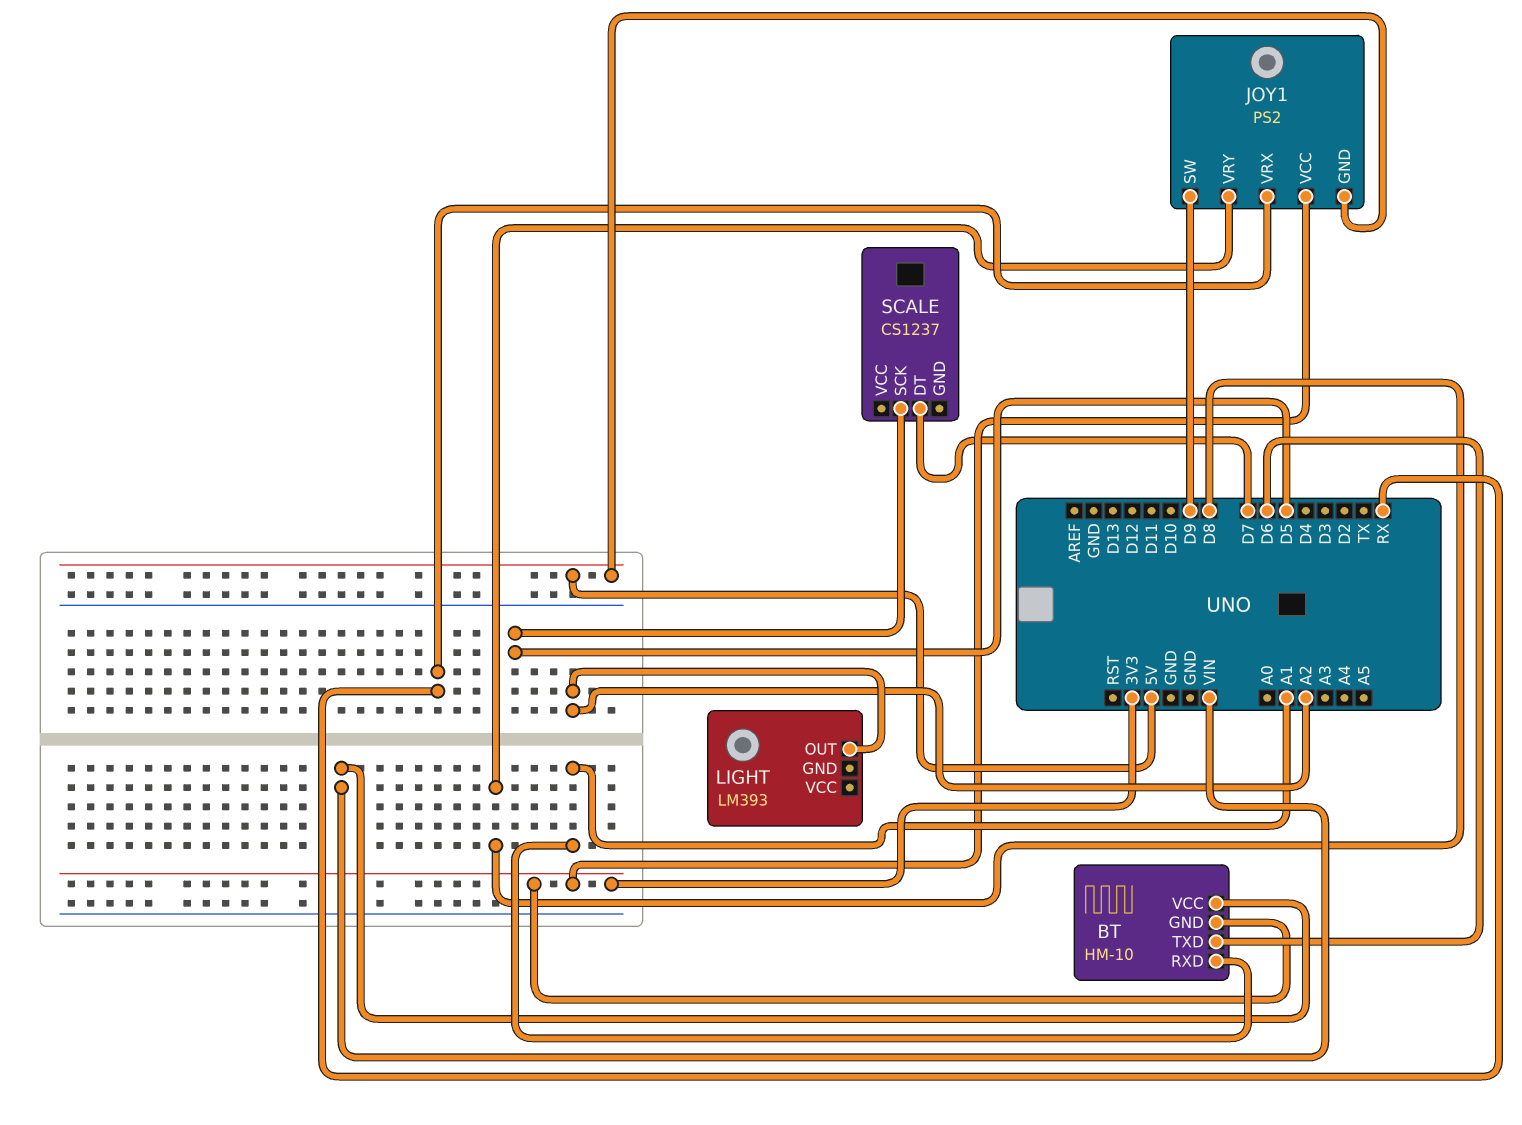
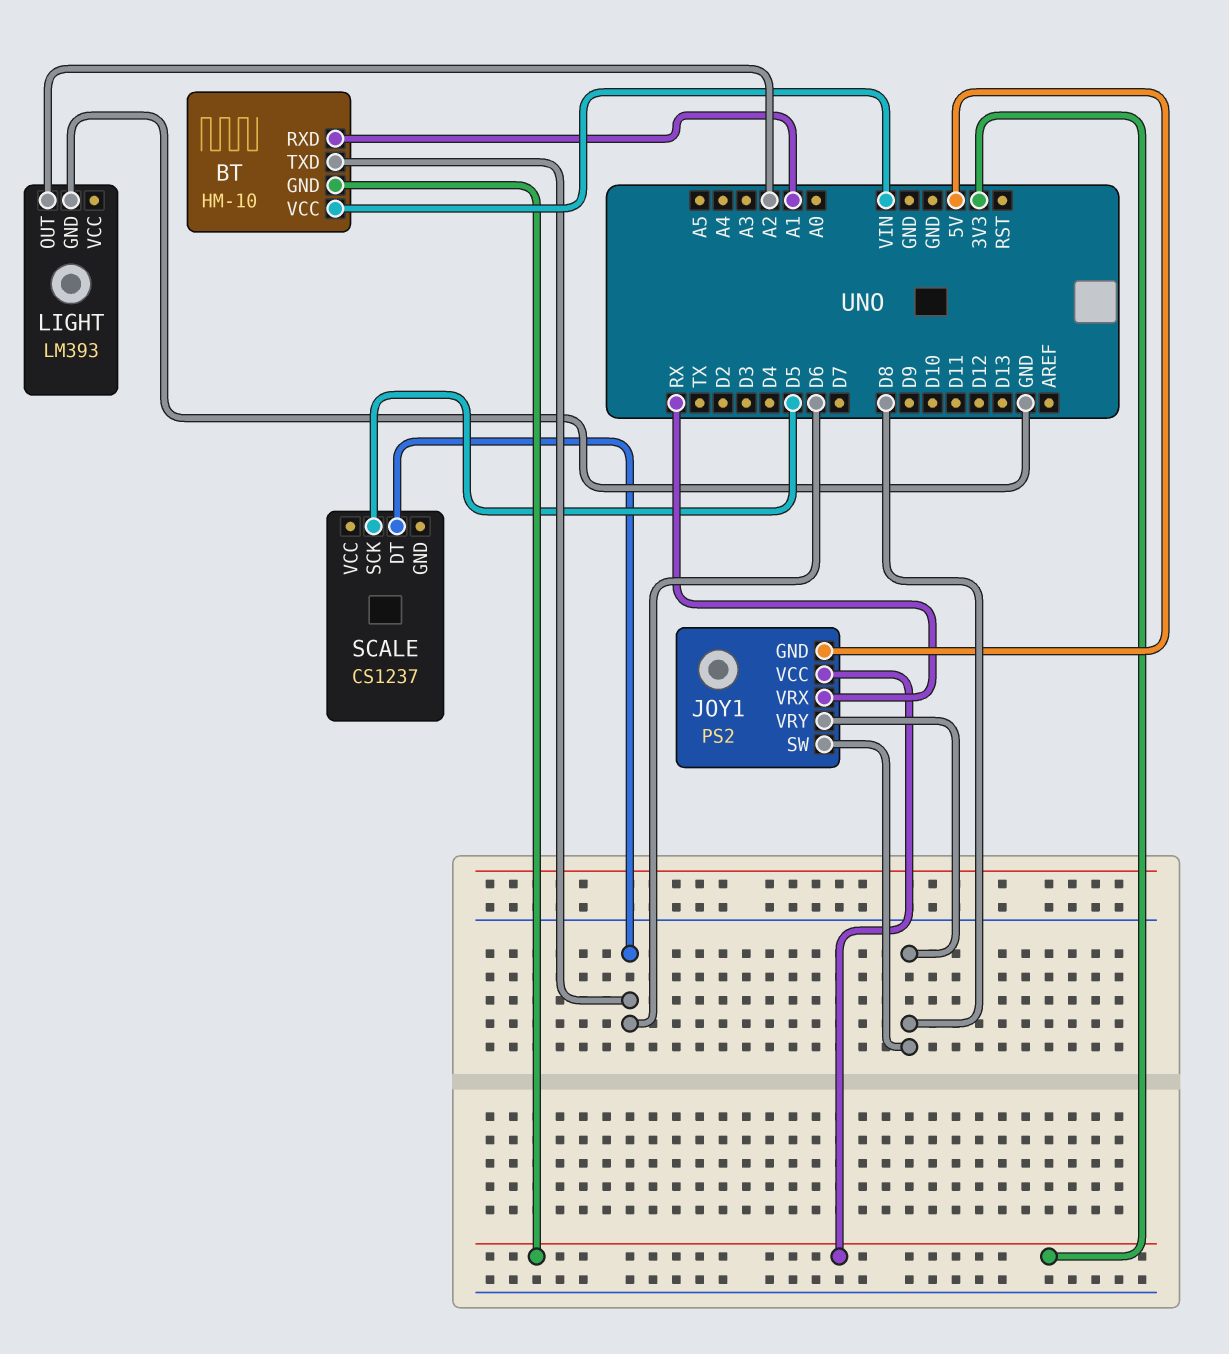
JOY1 pin SW: D9 -> D8
LIGHT pin GND: none -> GND
SCALE pin DT: D7 -> D6

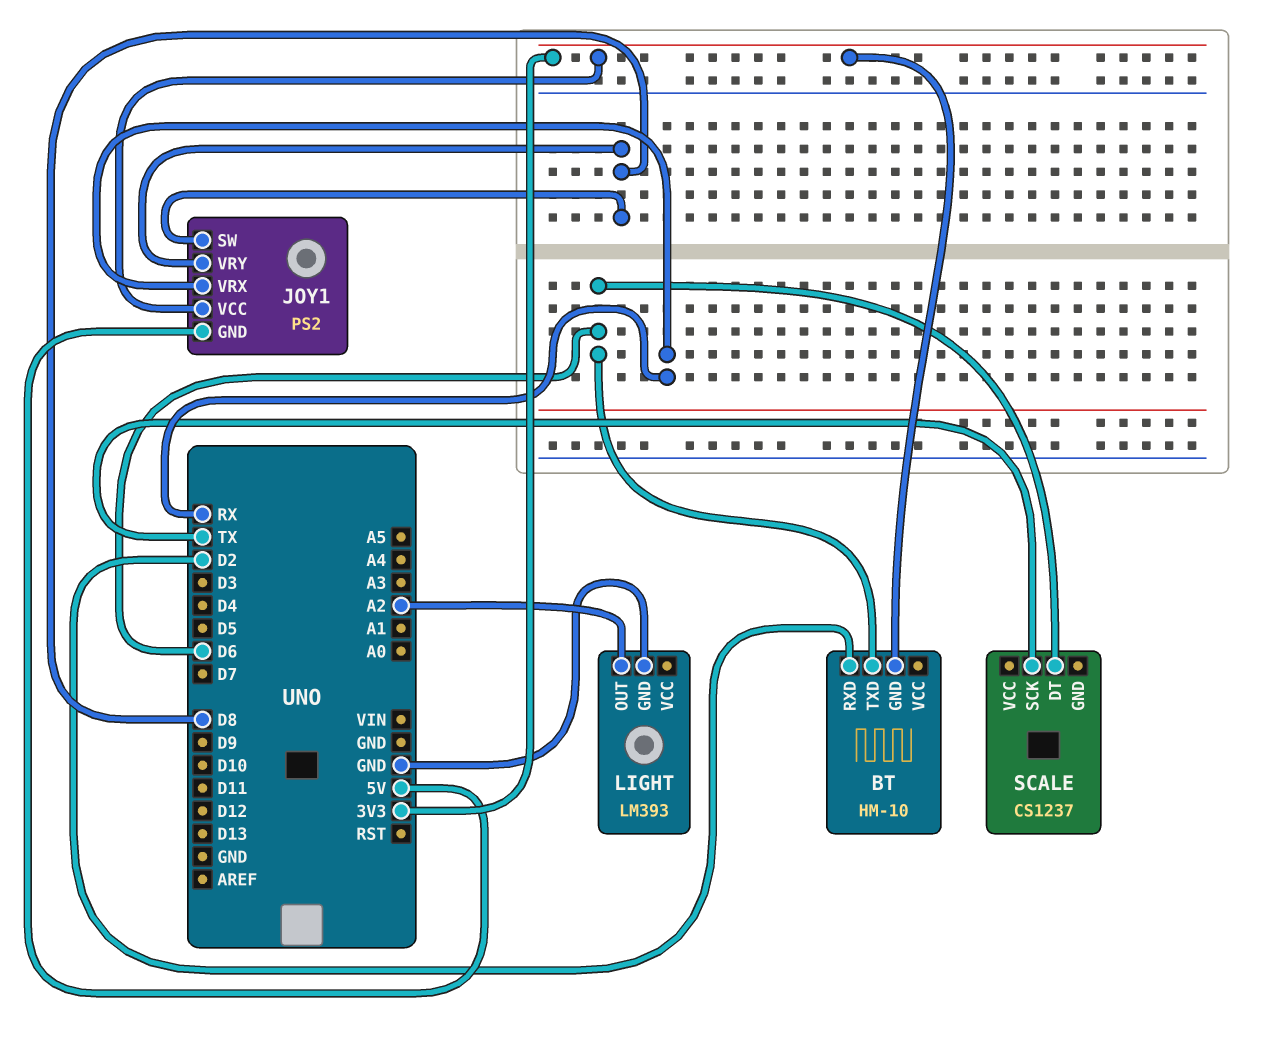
BT pin RXD: A1 -> D2
BT pin VCC: VIN -> none
SCALE pin SCK: D5 -> TX

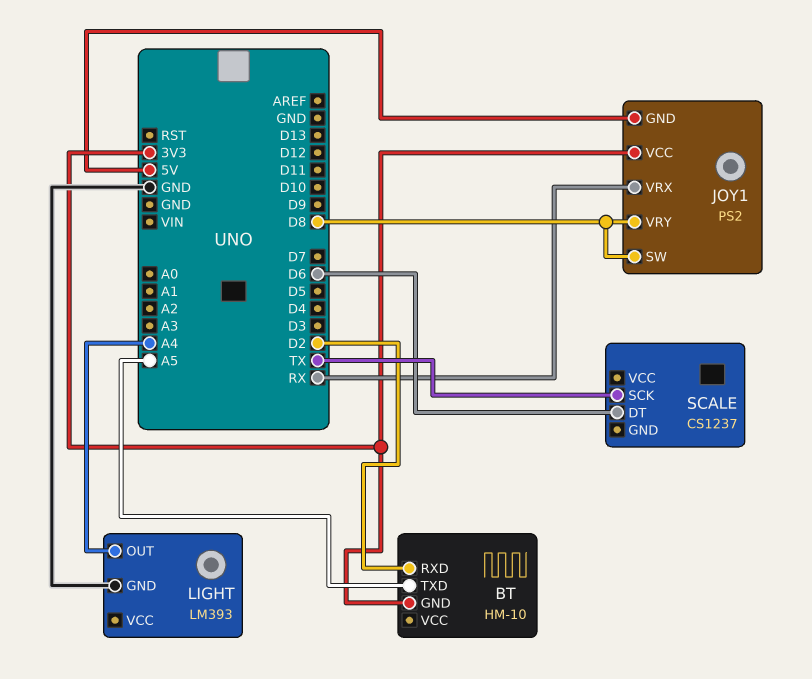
BT pin TXD: D6 -> A5
LIGHT pin OUT: A2 -> A4

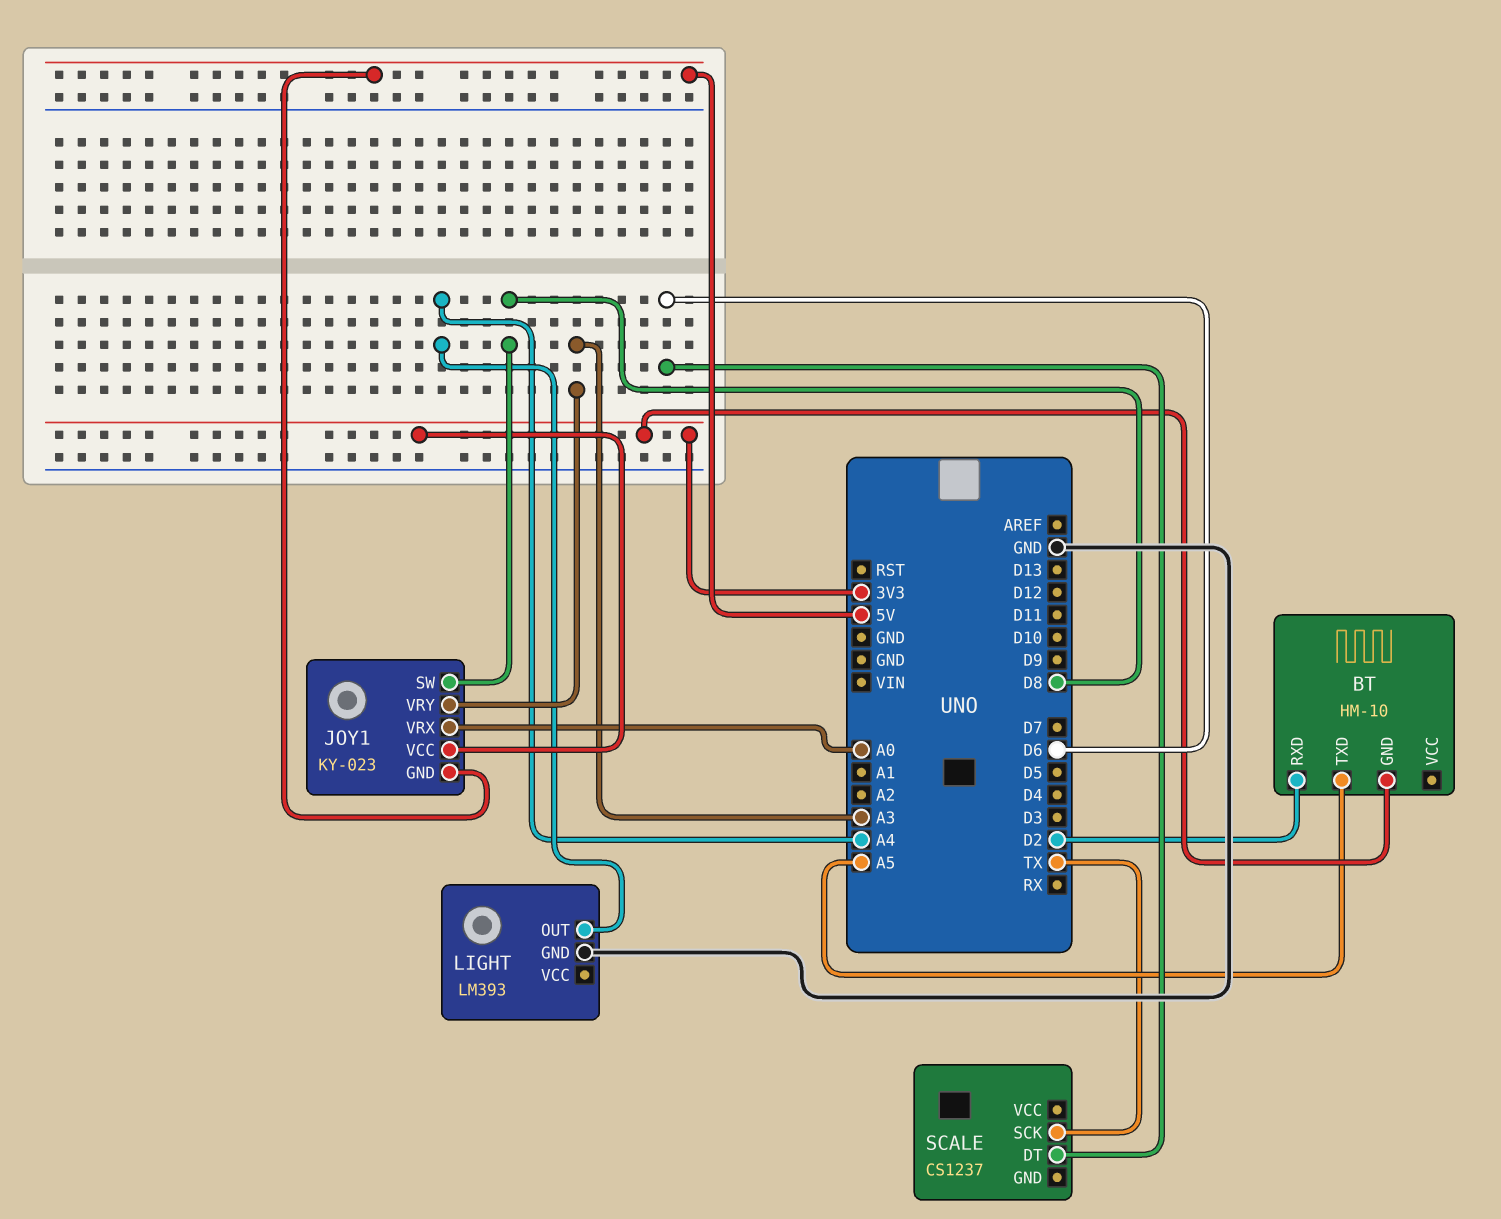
JOY1: PS2 -> KY-023
JOY1 pin VRX: RX -> A0
JOY1 pin VRY: D8 -> A3

